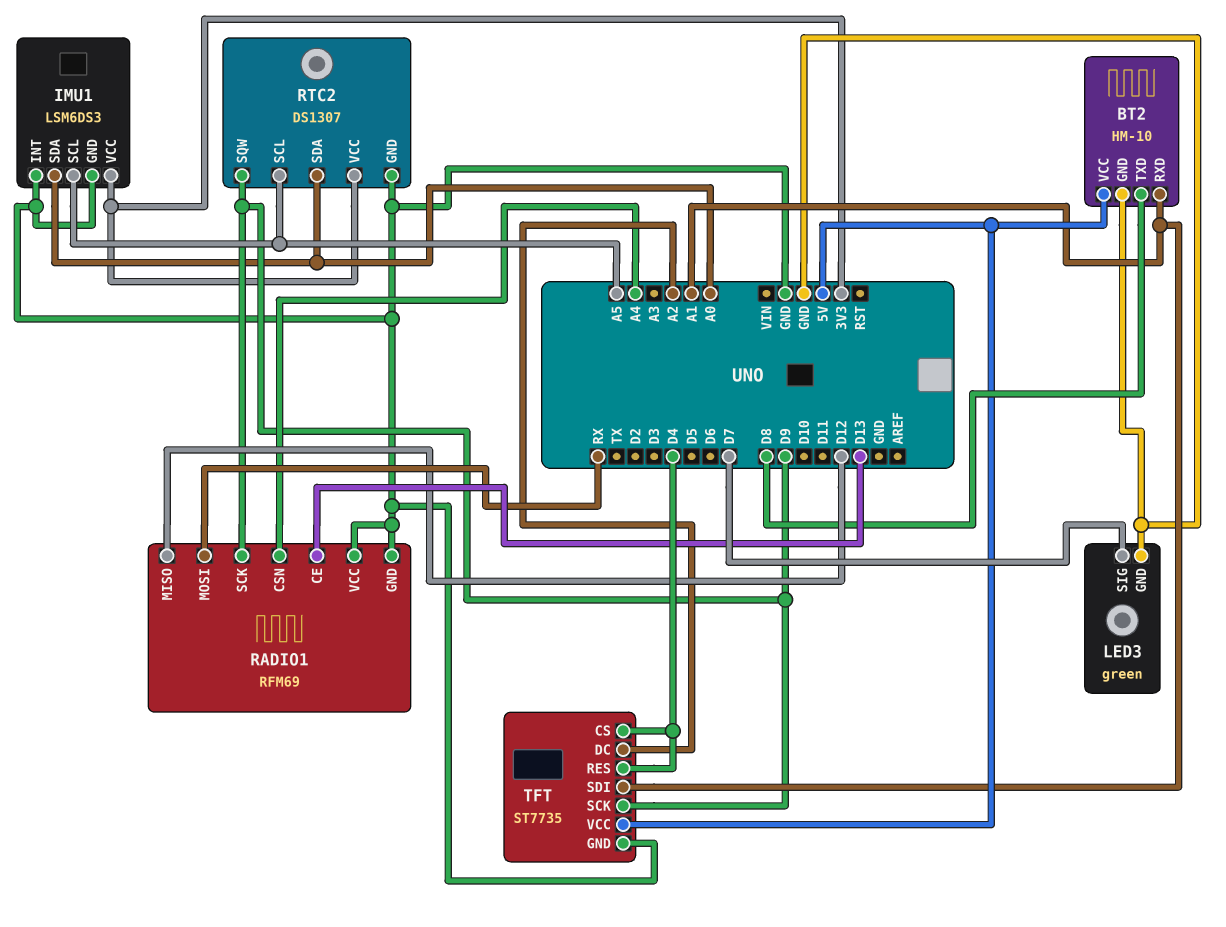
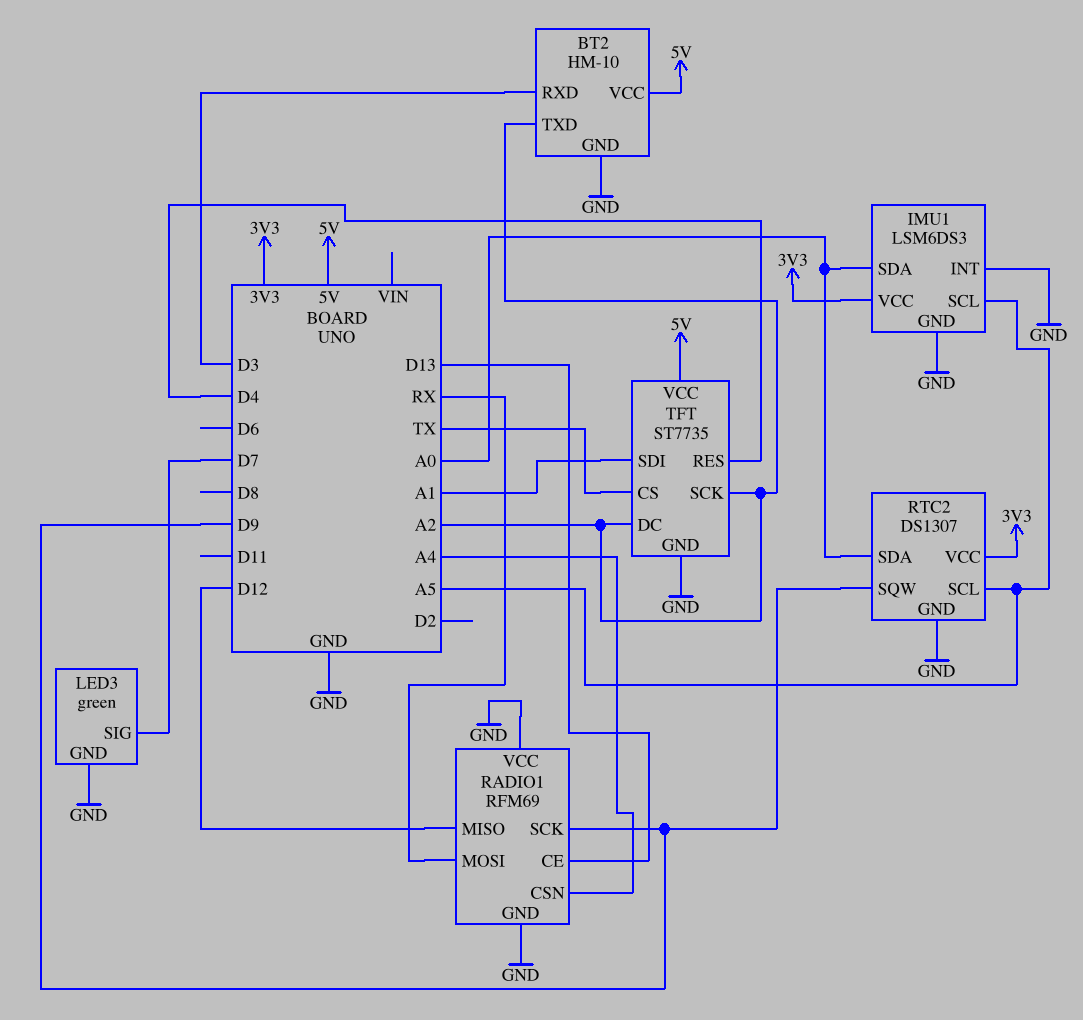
BT2 pin RXD: A1 -> D3
BT2 pin TXD: D8 -> A2
TFT pin CS: D4 -> TX
TFT pin SCK: D9 -> A2

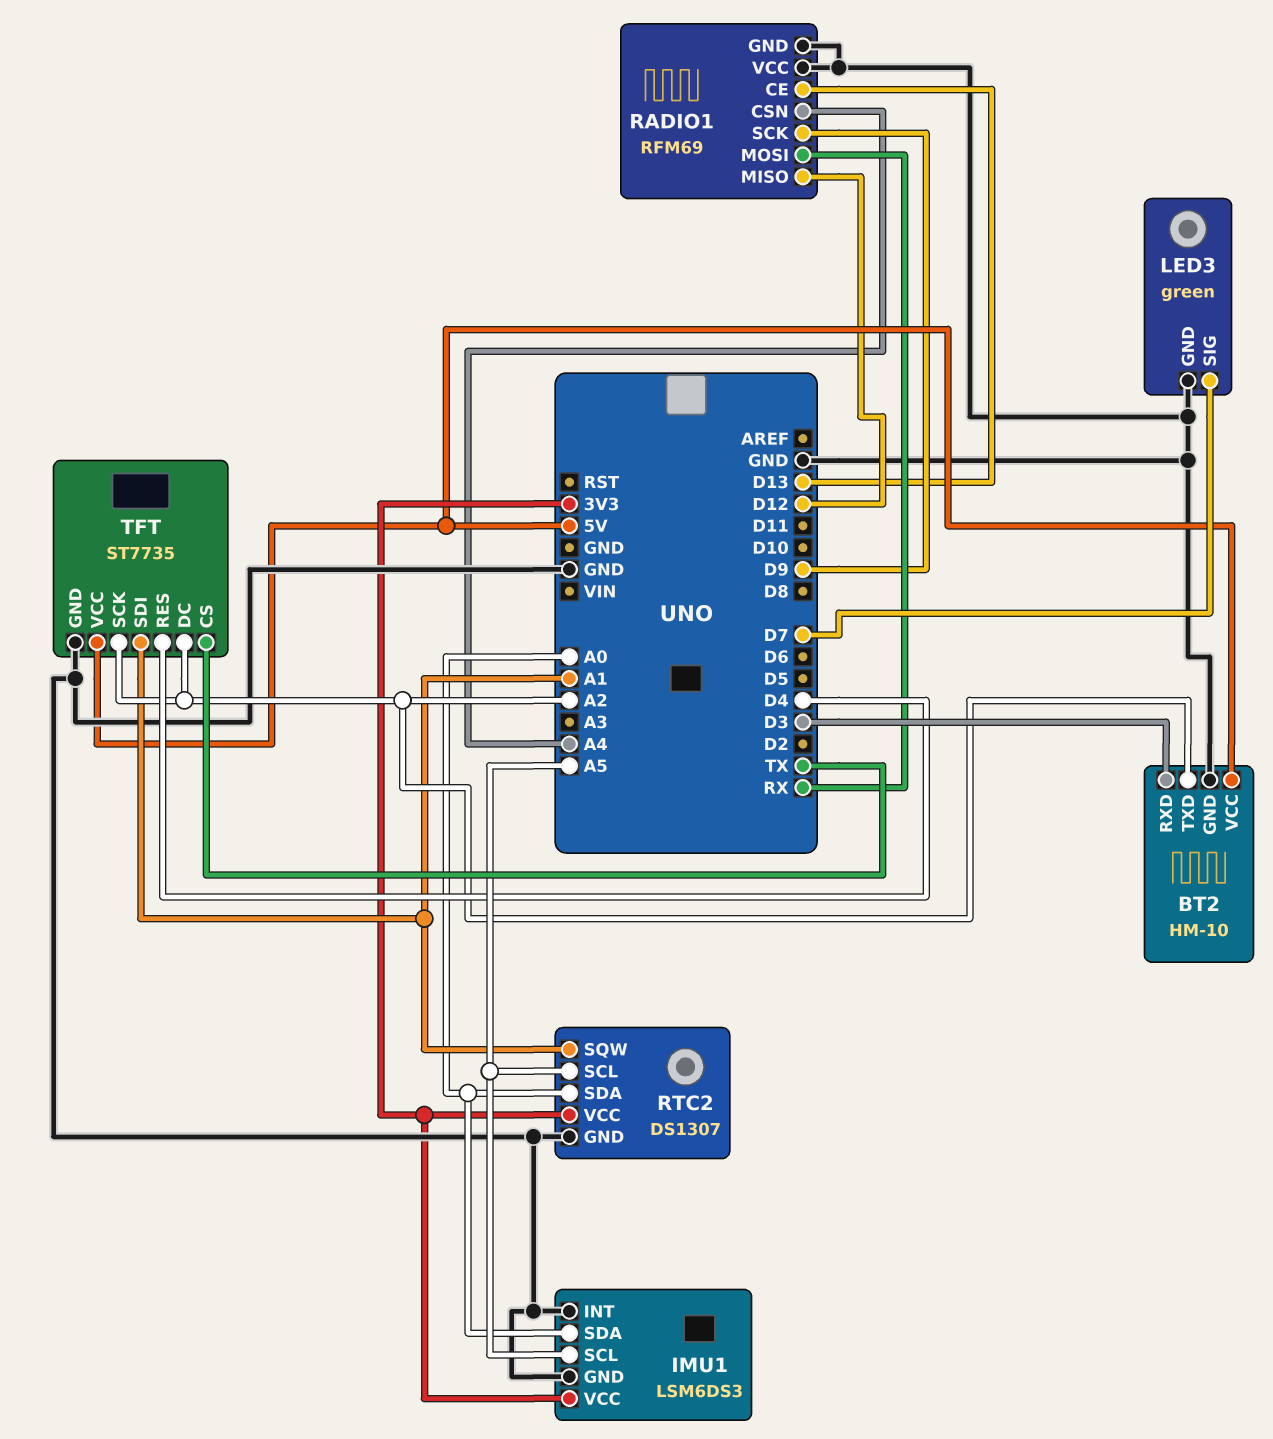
RTC2 pin SQW: D9 -> A1

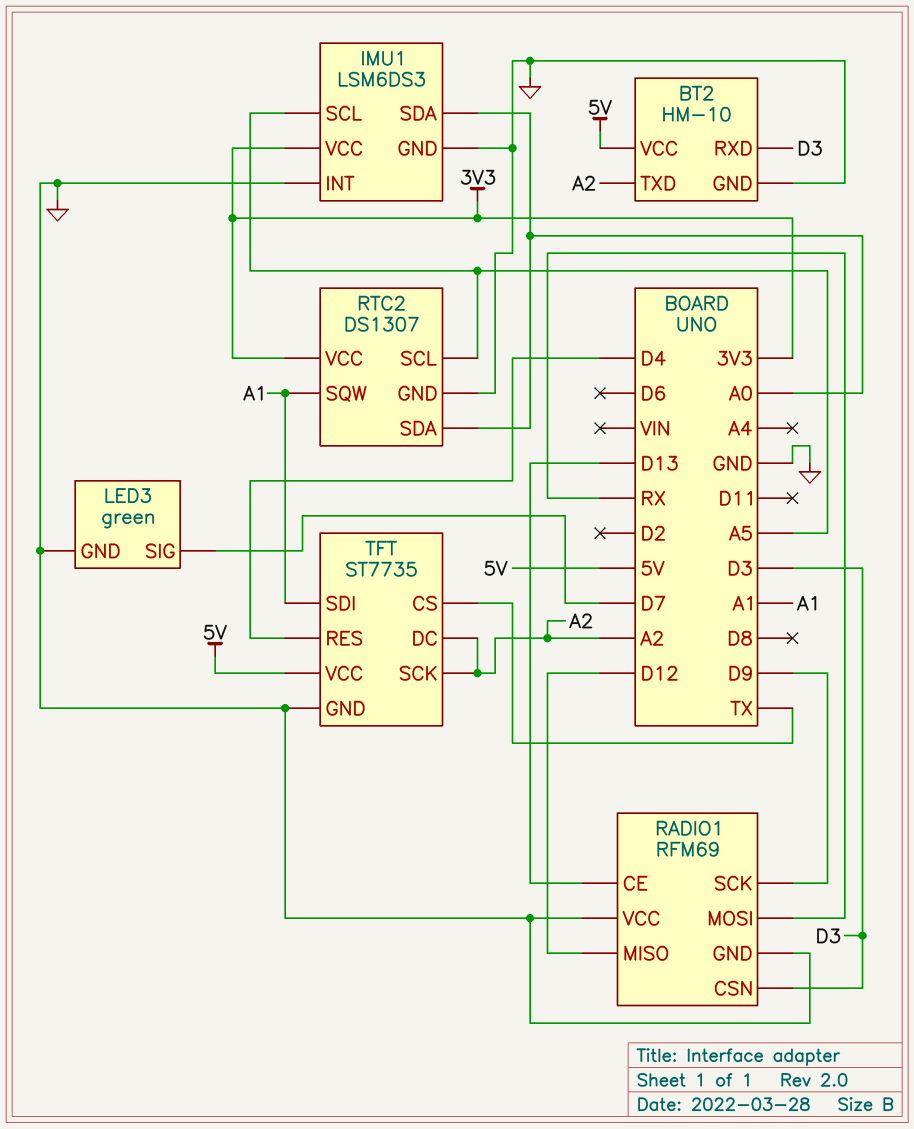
RADIO1 pin CSN: A4 -> D3

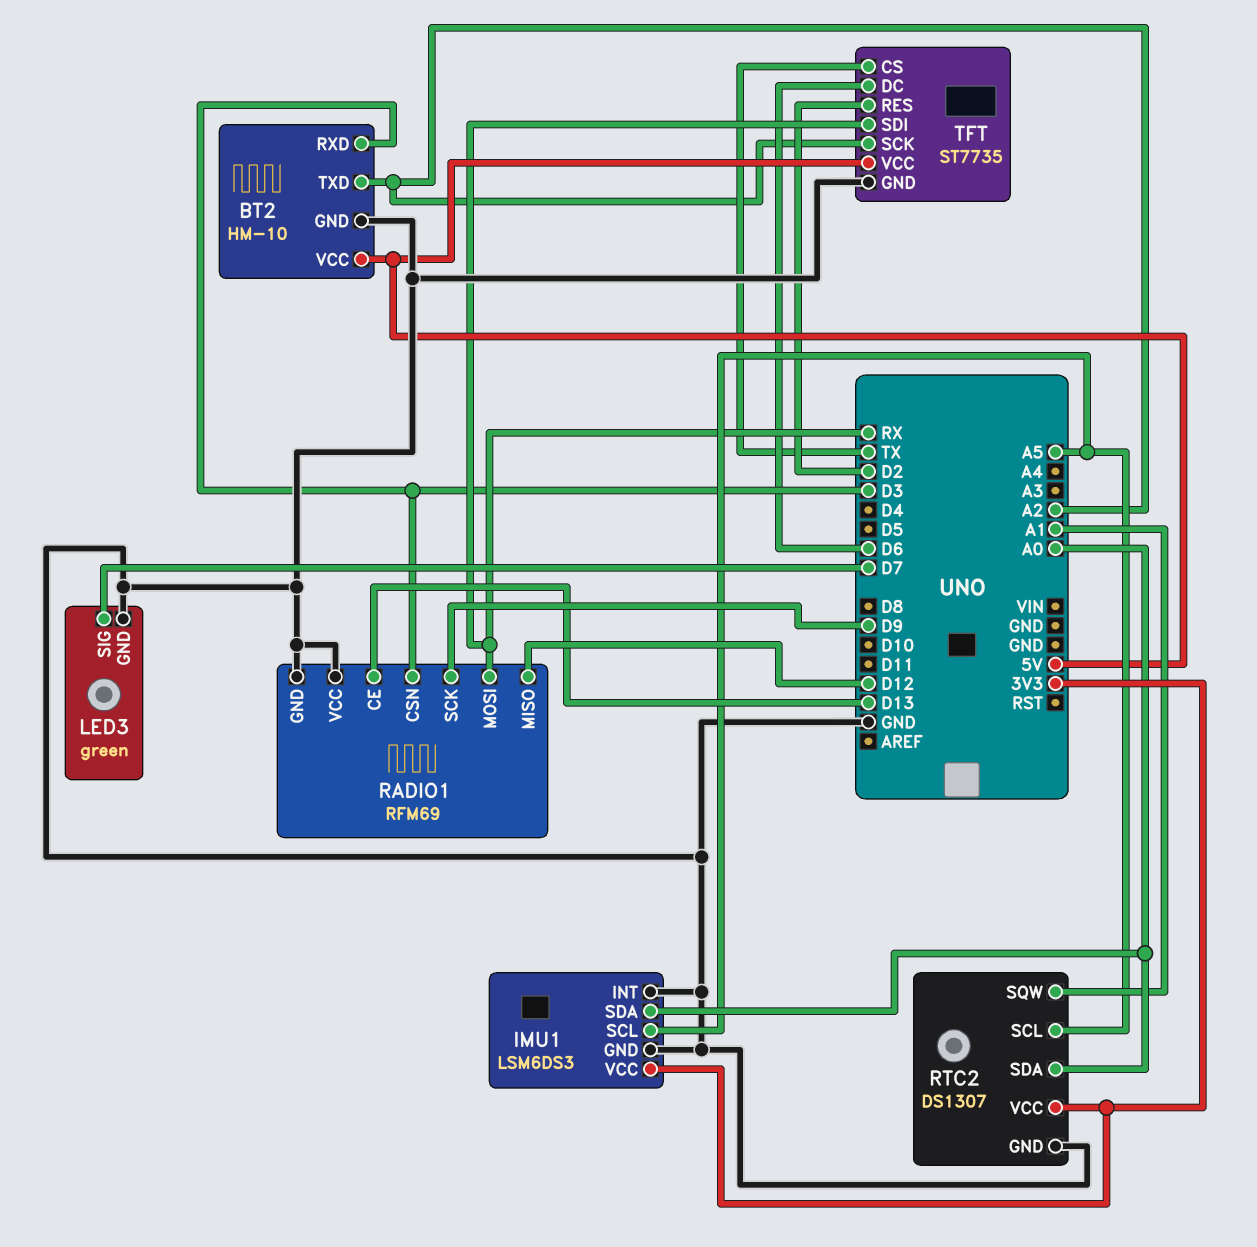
TFT pin DC: A2 -> D6
TFT pin RES: D4 -> D2
TFT pin SDI: A1 -> RX

